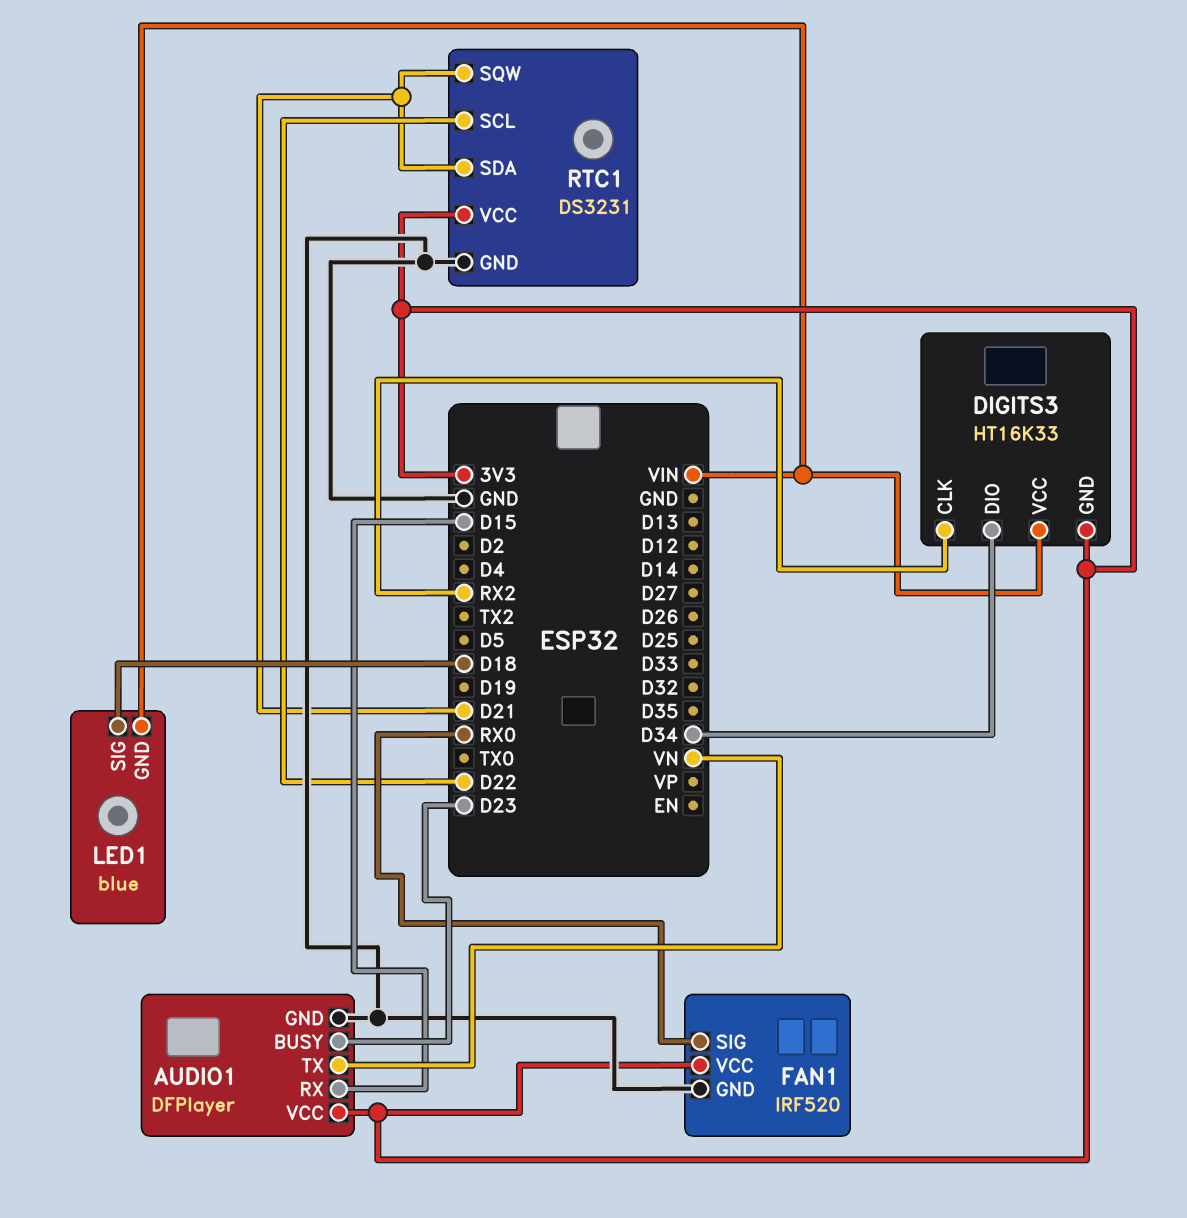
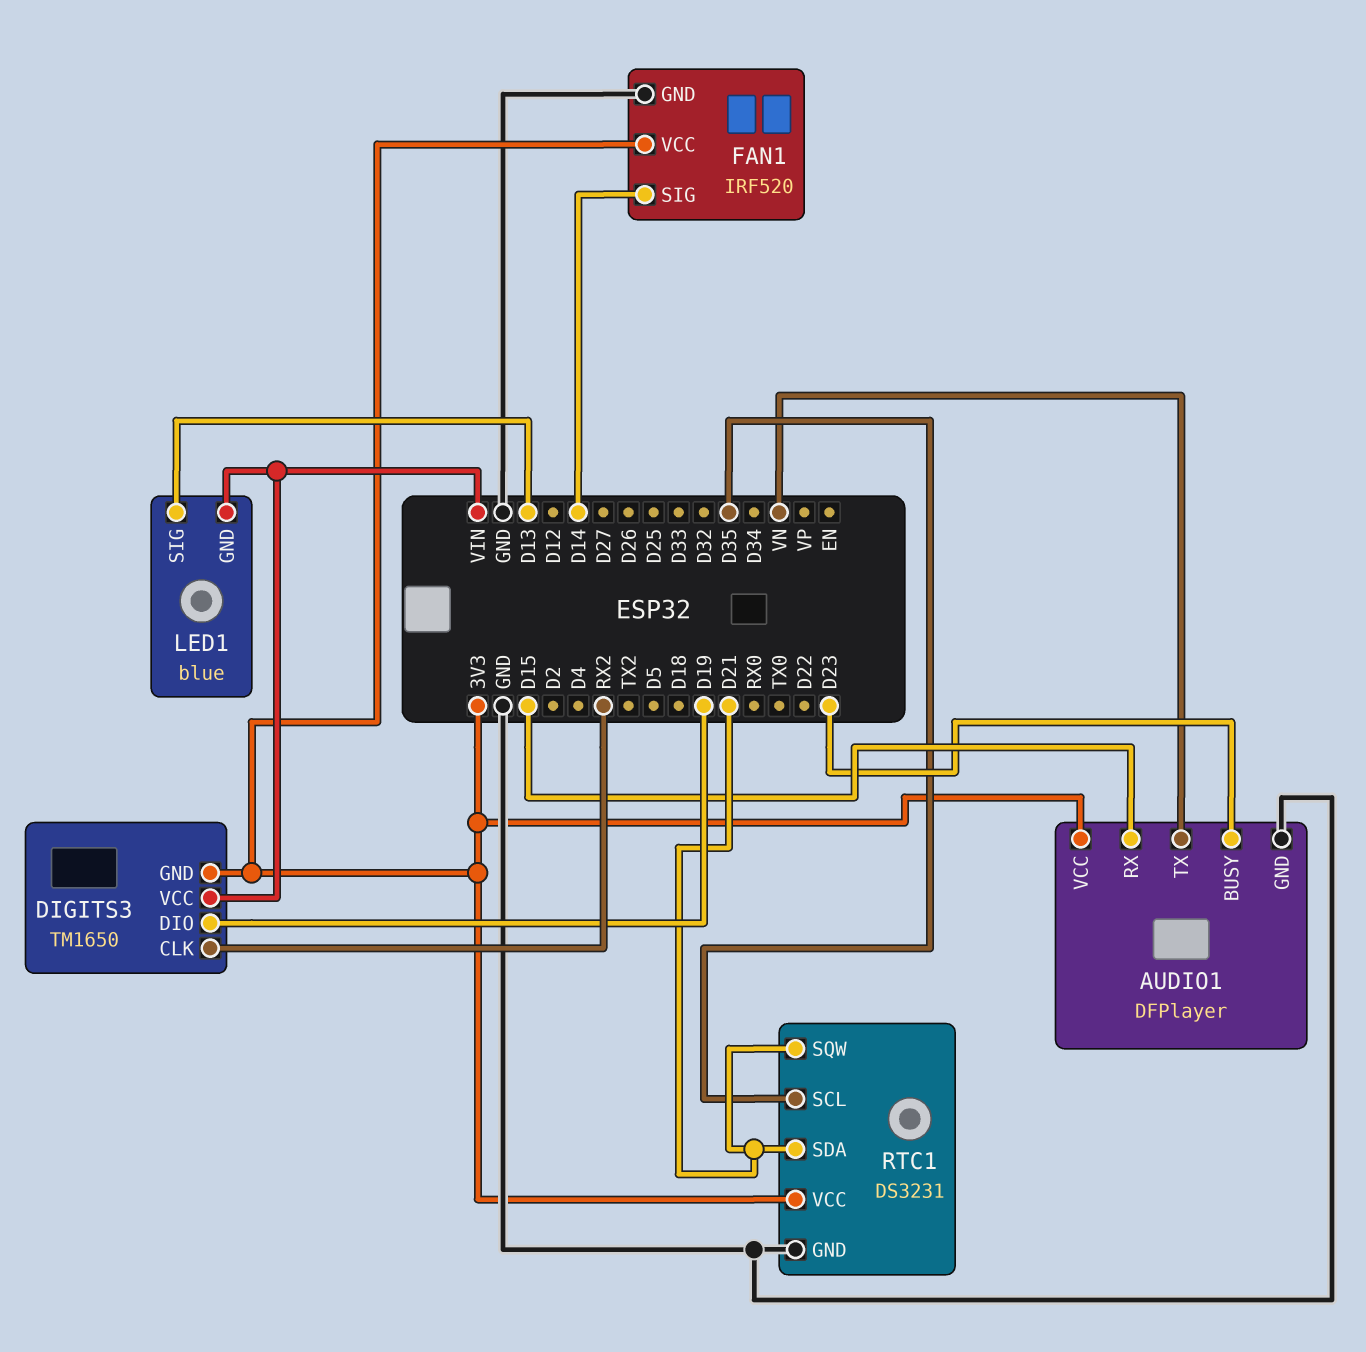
DIGITS3: HT16K33 -> TM1650
DIGITS3 pin DIO: D34 -> D19
FAN1 pin SIG: RX0 -> D14
LED1 pin SIG: D18 -> D13
RTC1 pin SCL: D22 -> D35

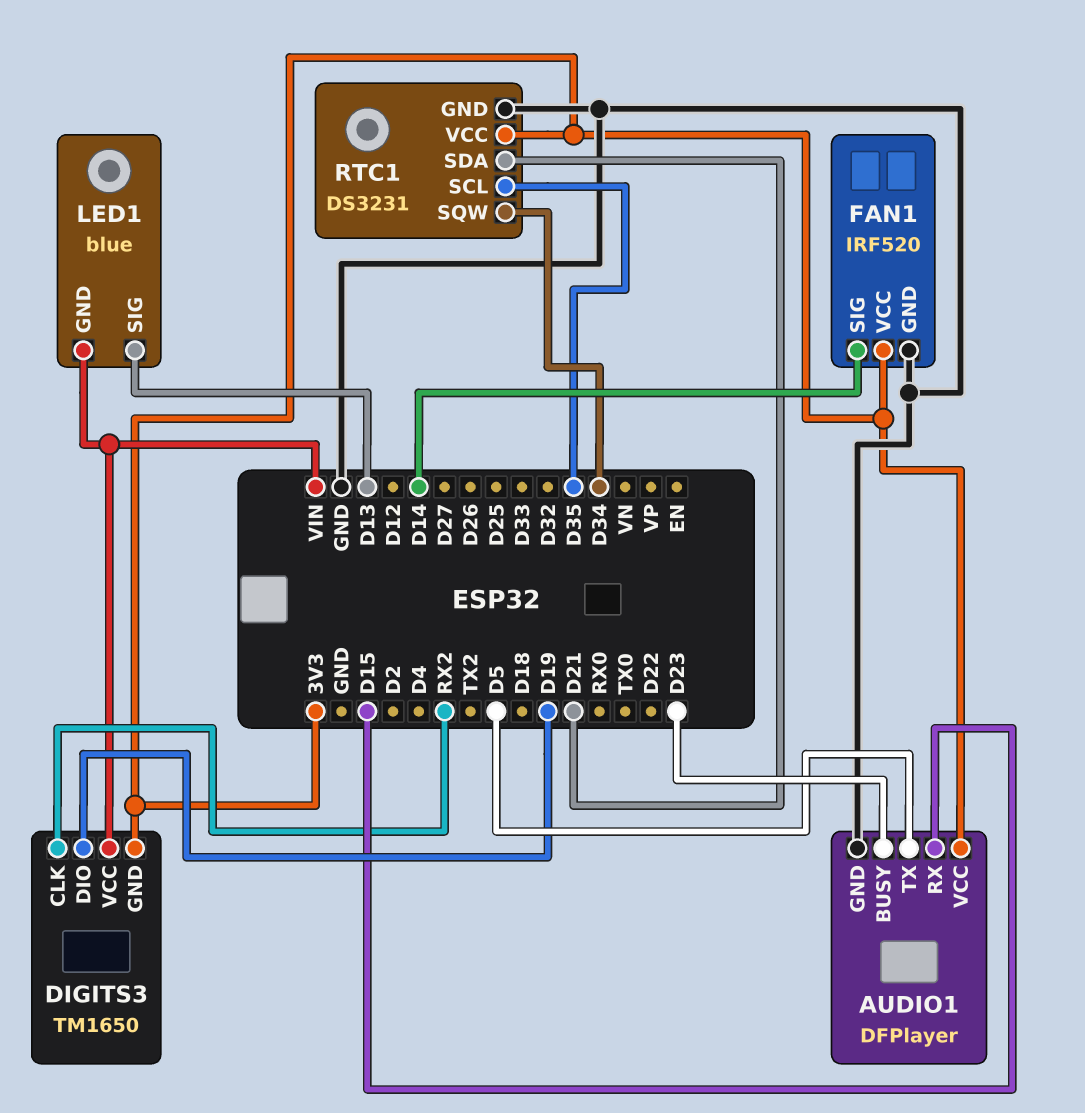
AUDIO1 pin TX: VN -> D5
RTC1 pin SQW: D21 -> D34

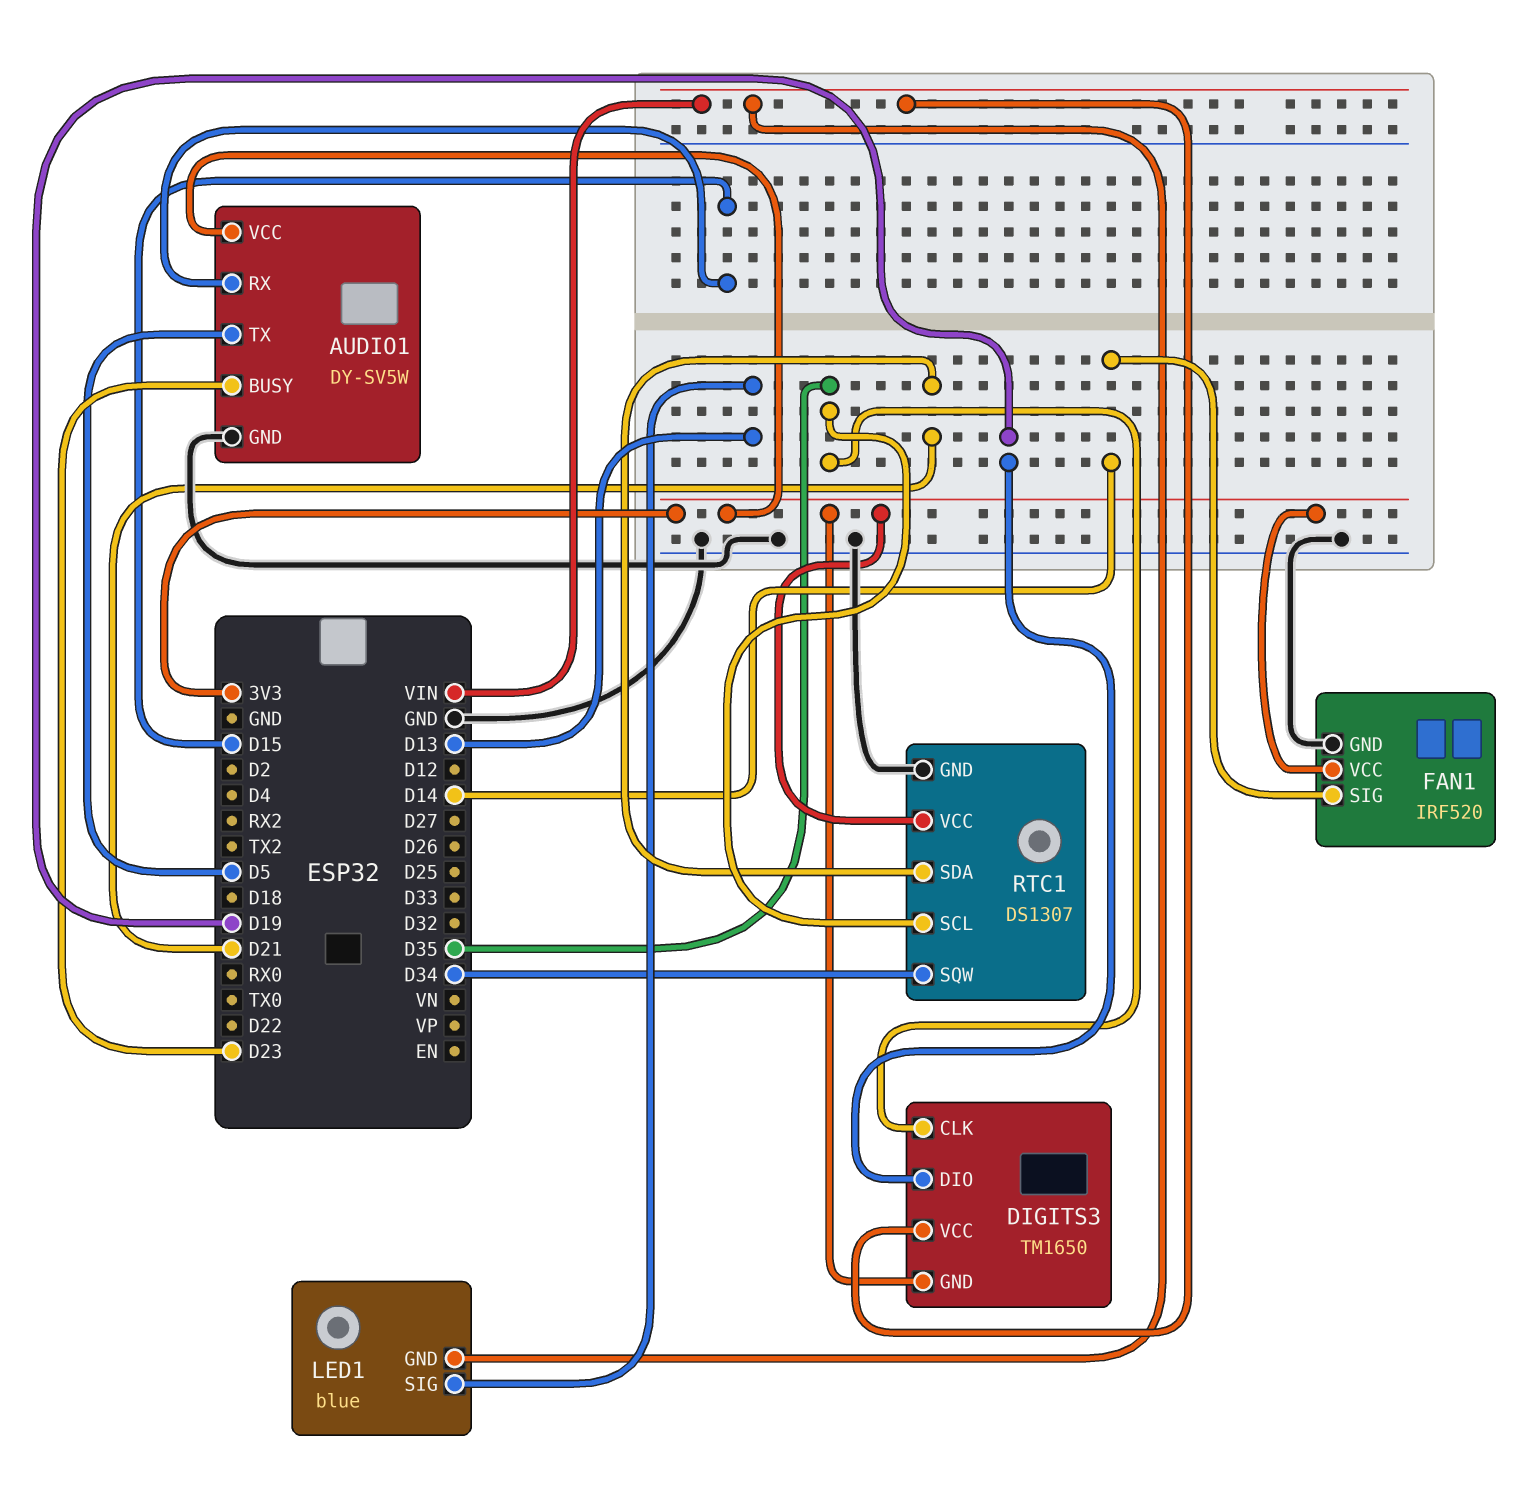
AUDIO1: DFPlayer -> DY-SV5W
DIGITS3 pin CLK: RX2 -> D35
RTC1: DS3231 -> DS1307

